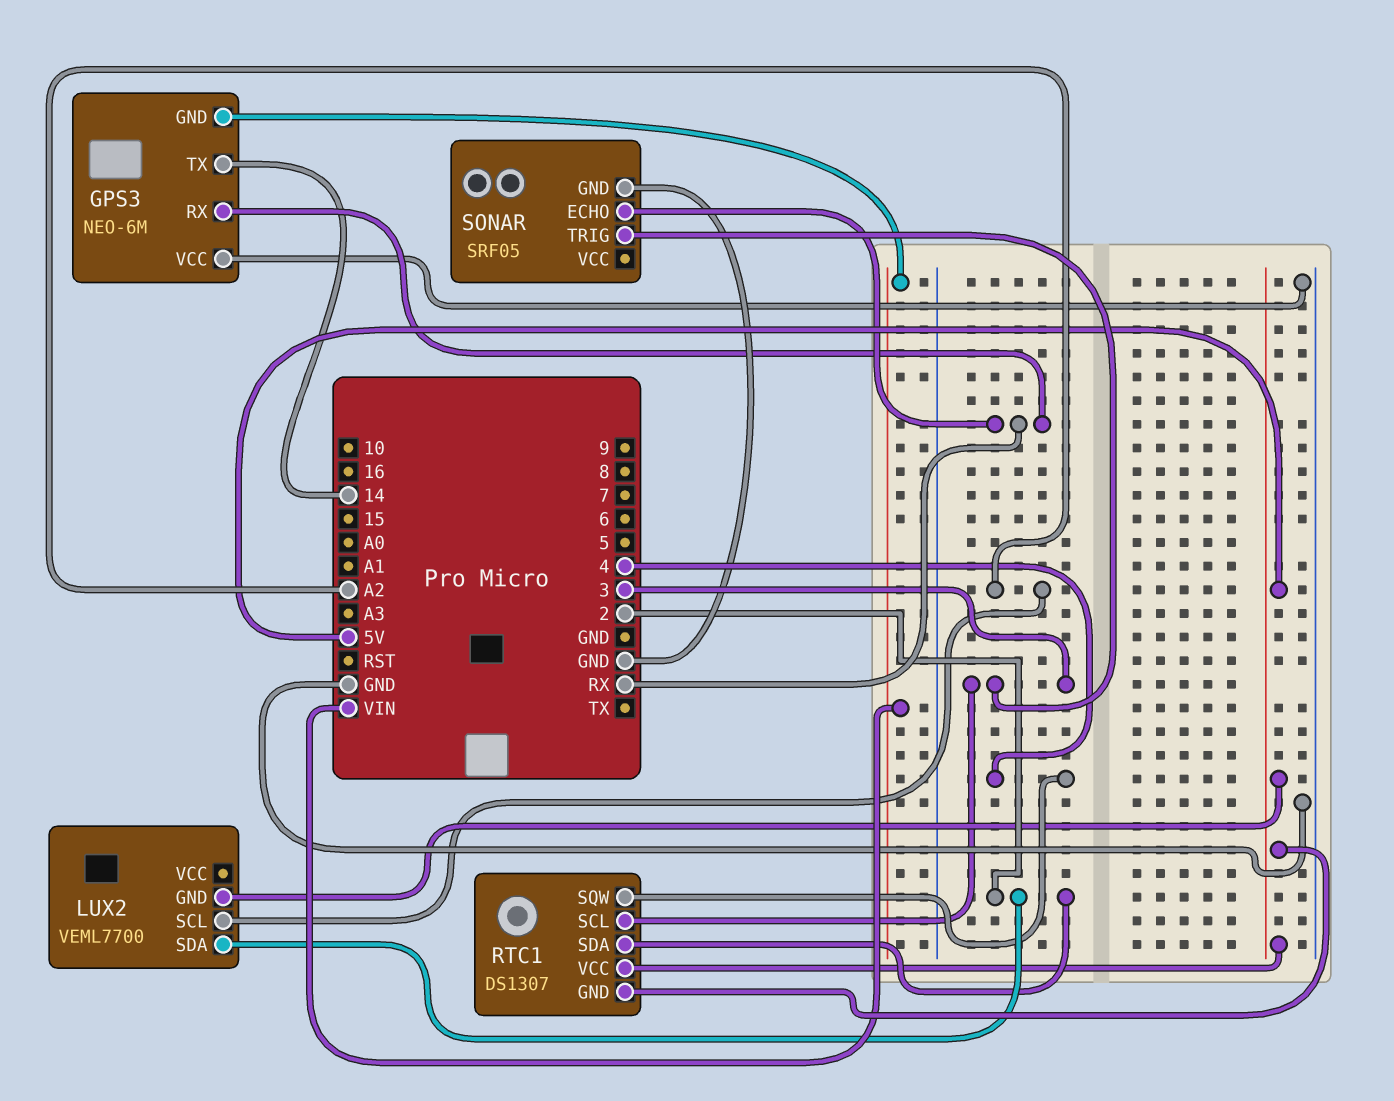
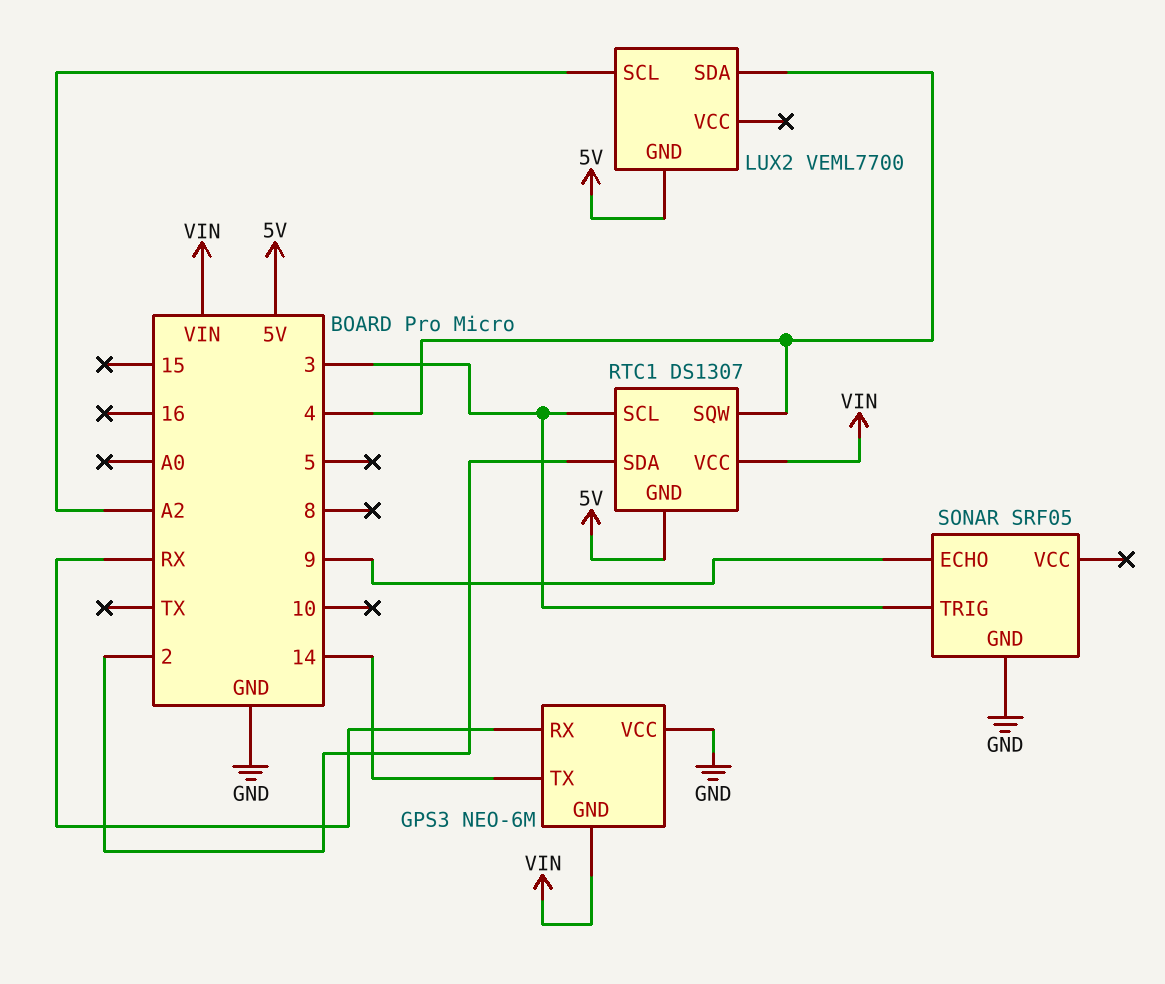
LUX2 pin SDA: 2 -> 4
RTC1 pin VCC: 5V -> VIN
SONAR pin ECHO: RX -> 9

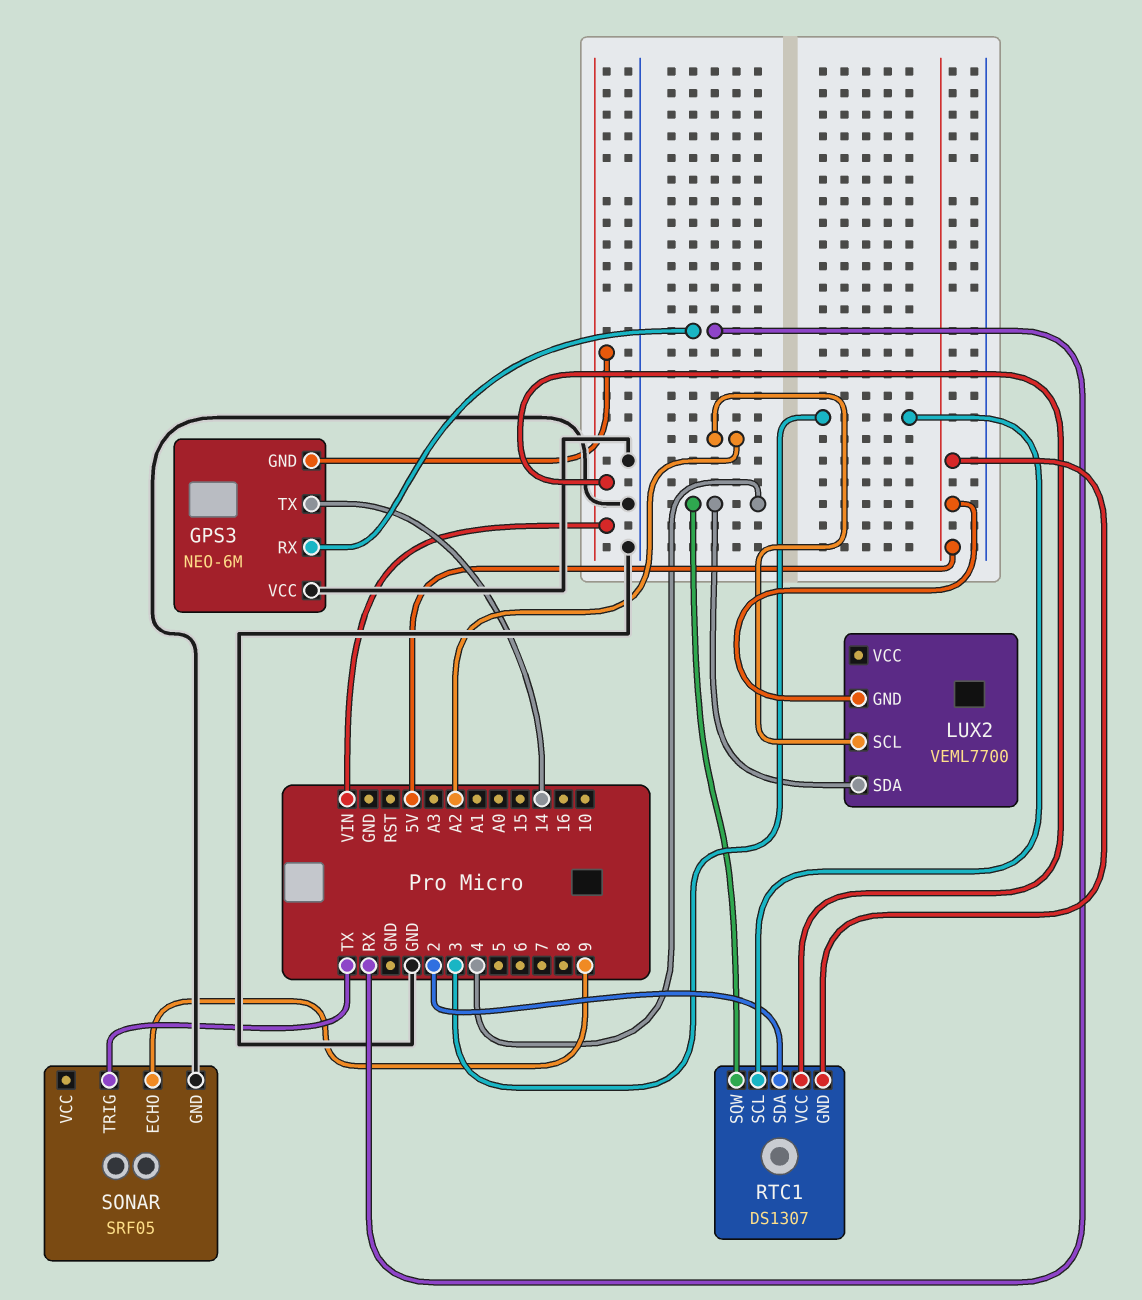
SONAR pin TRIG: 3 -> TX

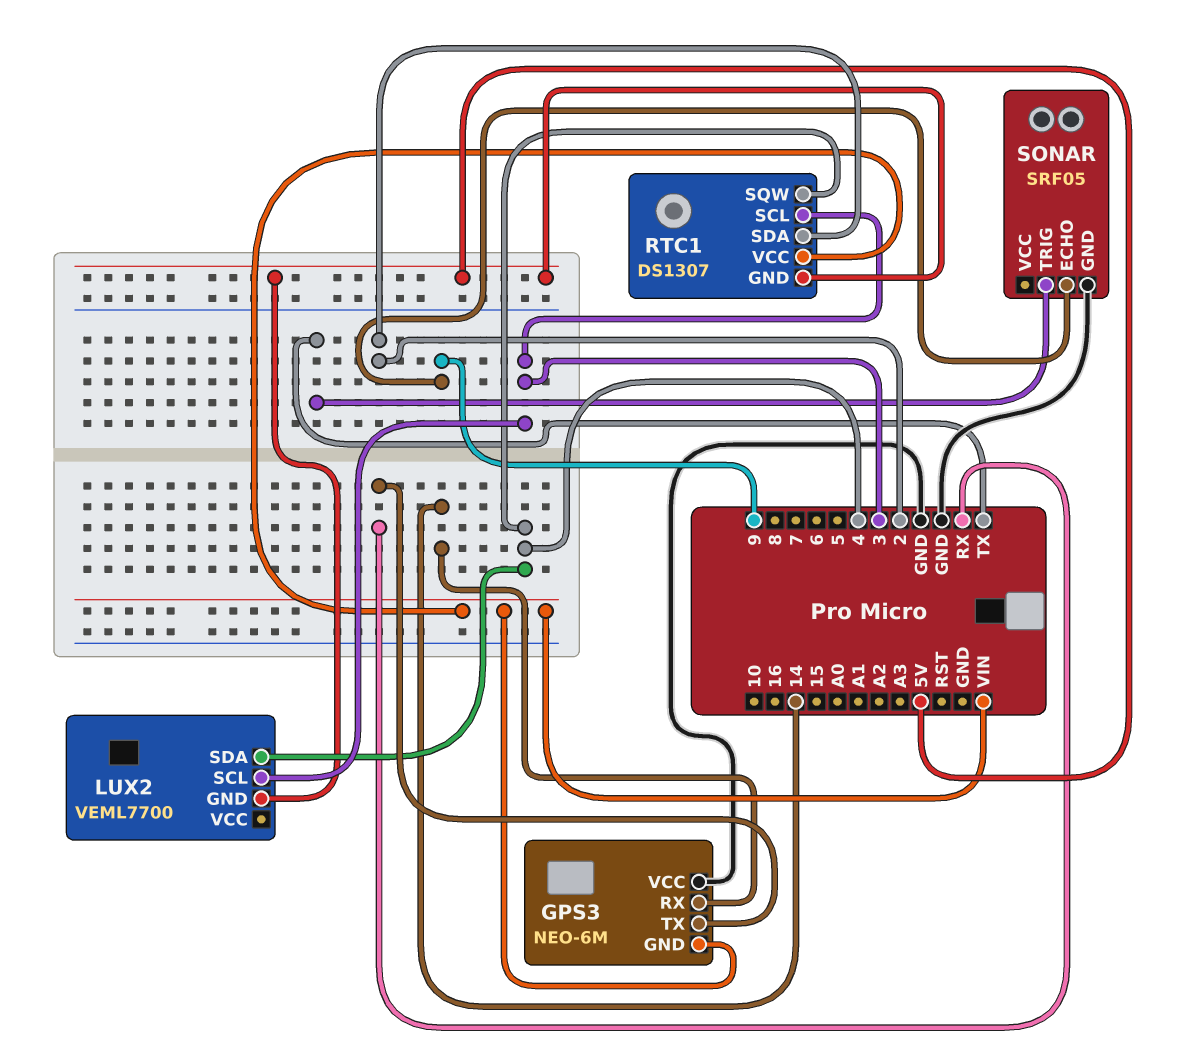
GPS3 pin RX: RX -> 14
GPS3 pin TX: 14 -> RX
LUX2 pin SCL: A2 -> 3

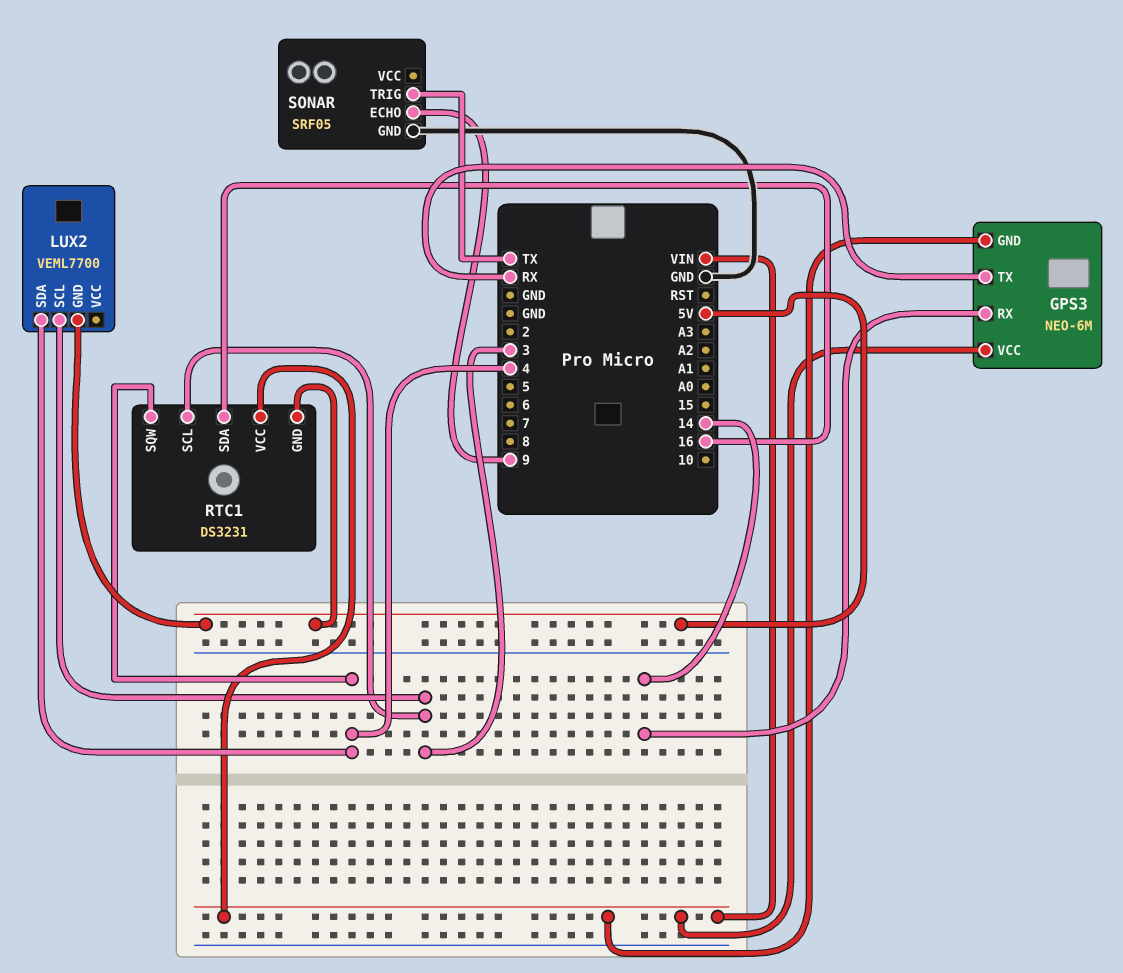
GPS3 pin VCC: GND -> VIN
RTC1: DS1307 -> DS3231
RTC1 pin SDA: 2 -> 16

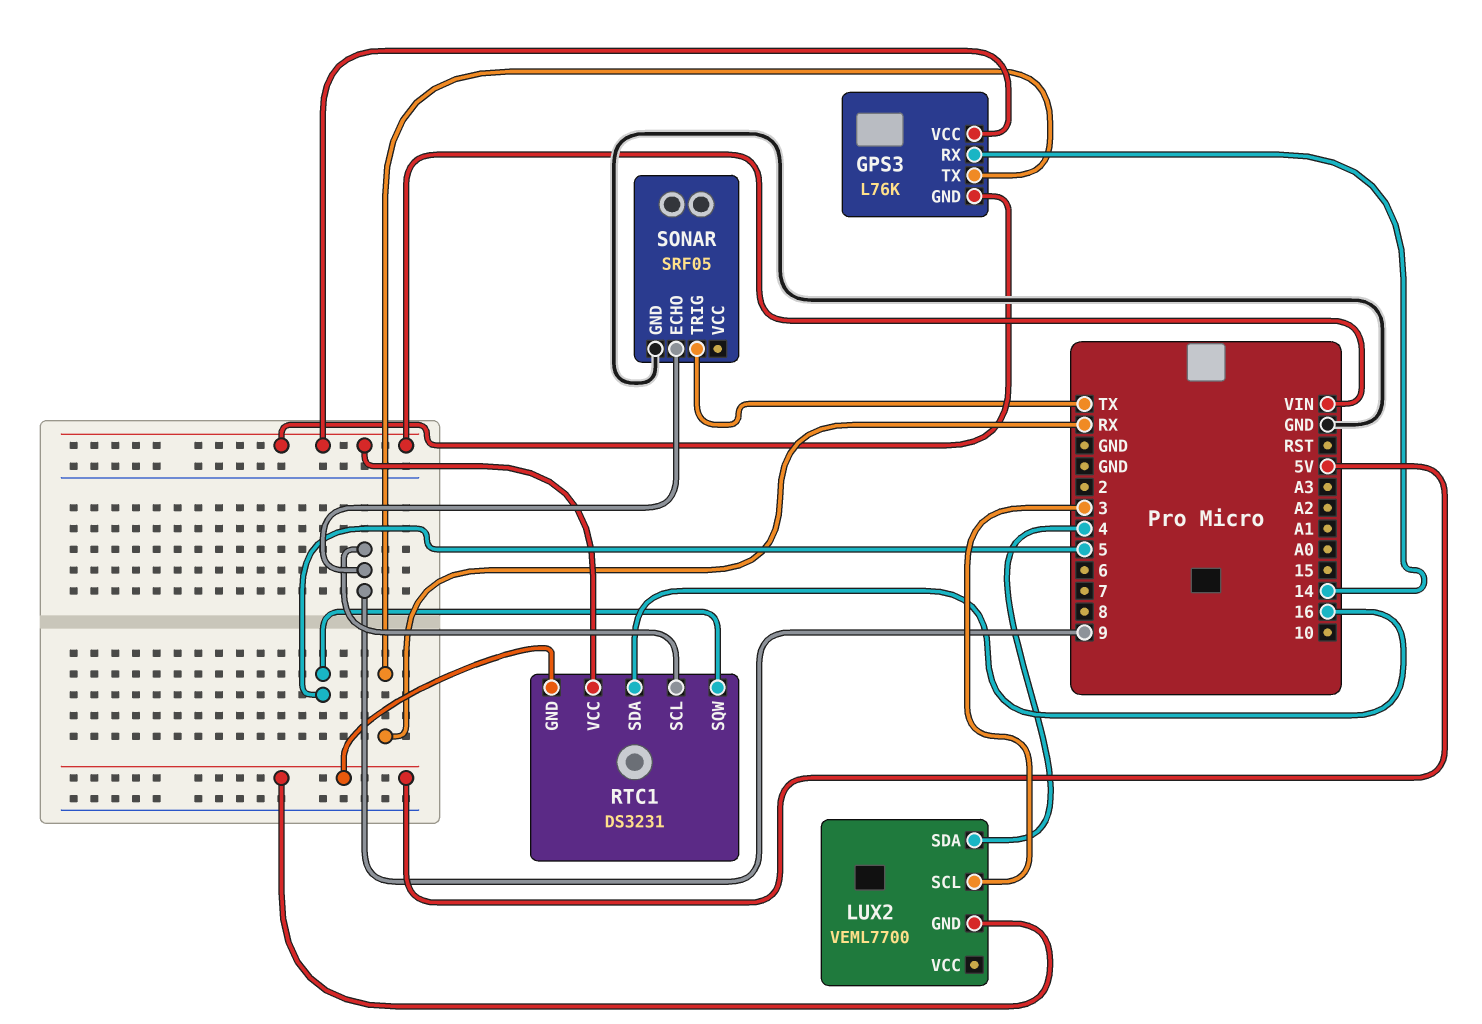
GPS3: NEO-6M -> L76K
RTC1 pin SCL: 3 -> 9
RTC1 pin SQW: 4 -> 5

